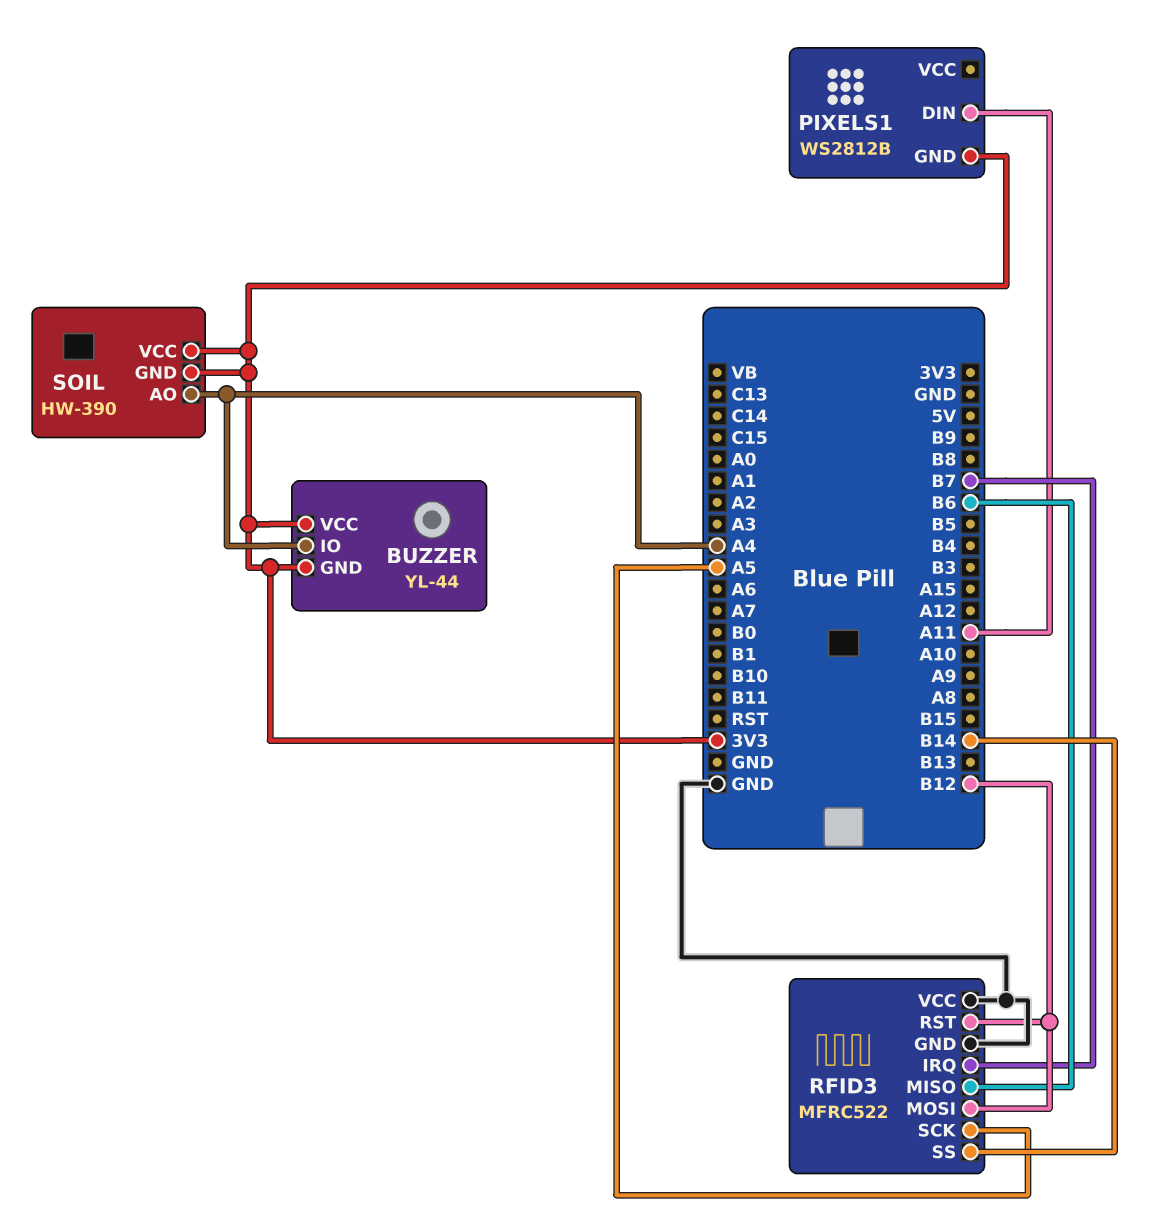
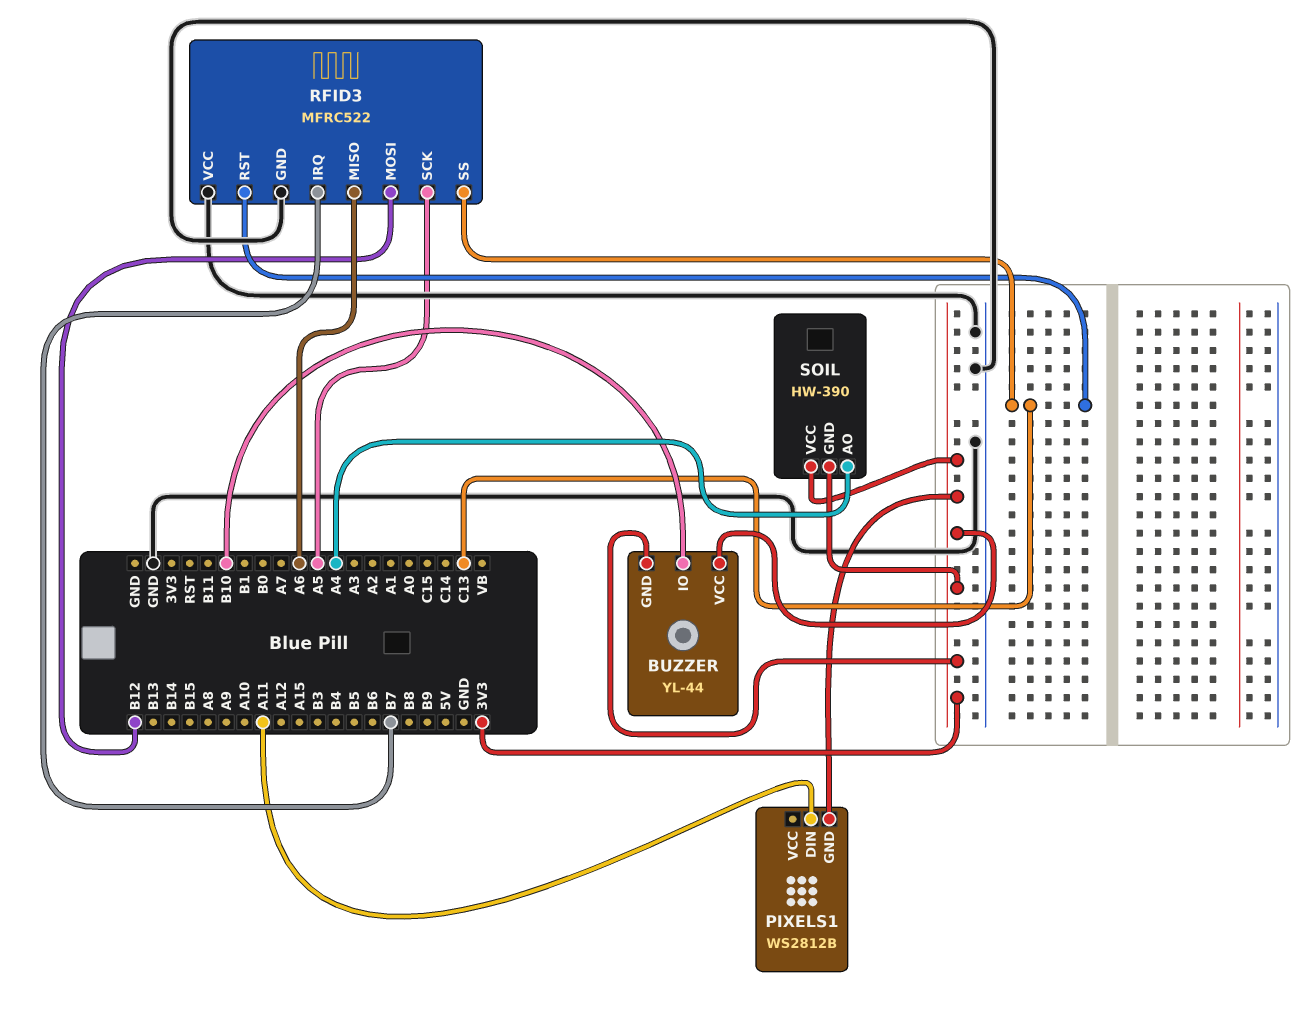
BUZZER pin IO: A4 -> B10
RFID3 pin MISO: B6 -> A6
RFID3 pin RST: B12 -> C13
RFID3 pin SS: B14 -> C13

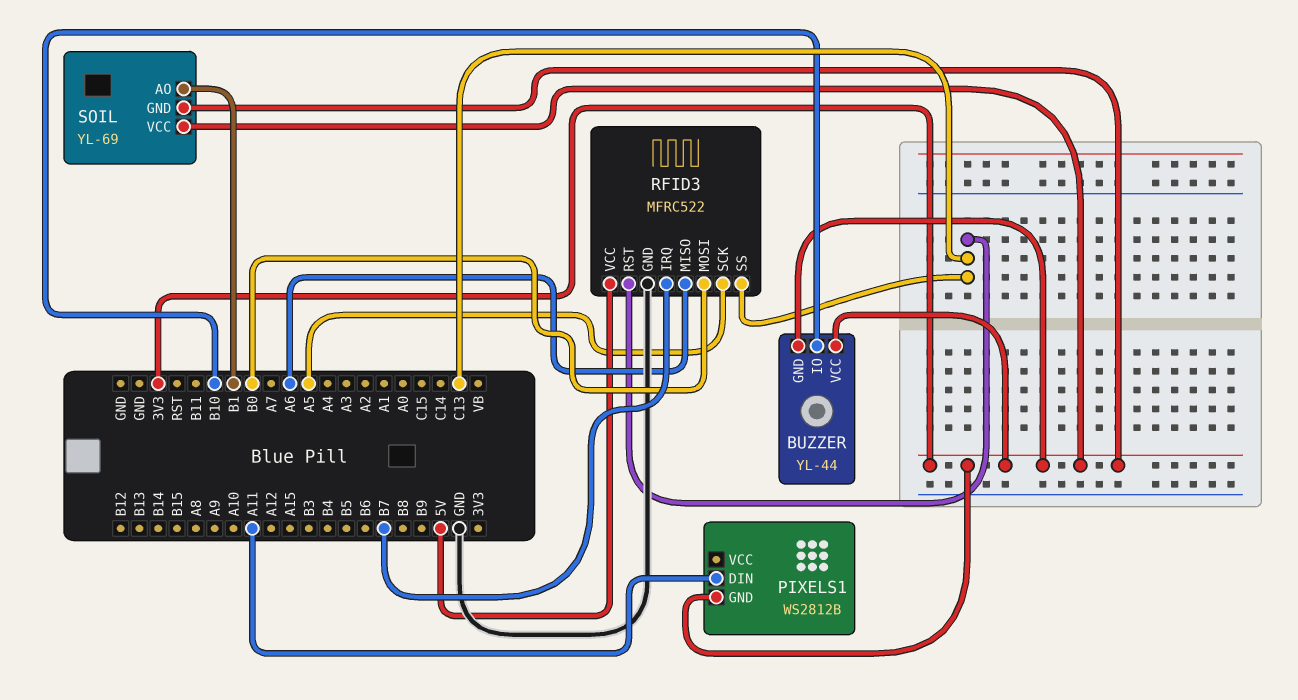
RFID3 pin MOSI: B12 -> B0
RFID3 pin VCC: GND -> 5V
SOIL: HW-390 -> YL-69
SOIL pin AO: A4 -> B1

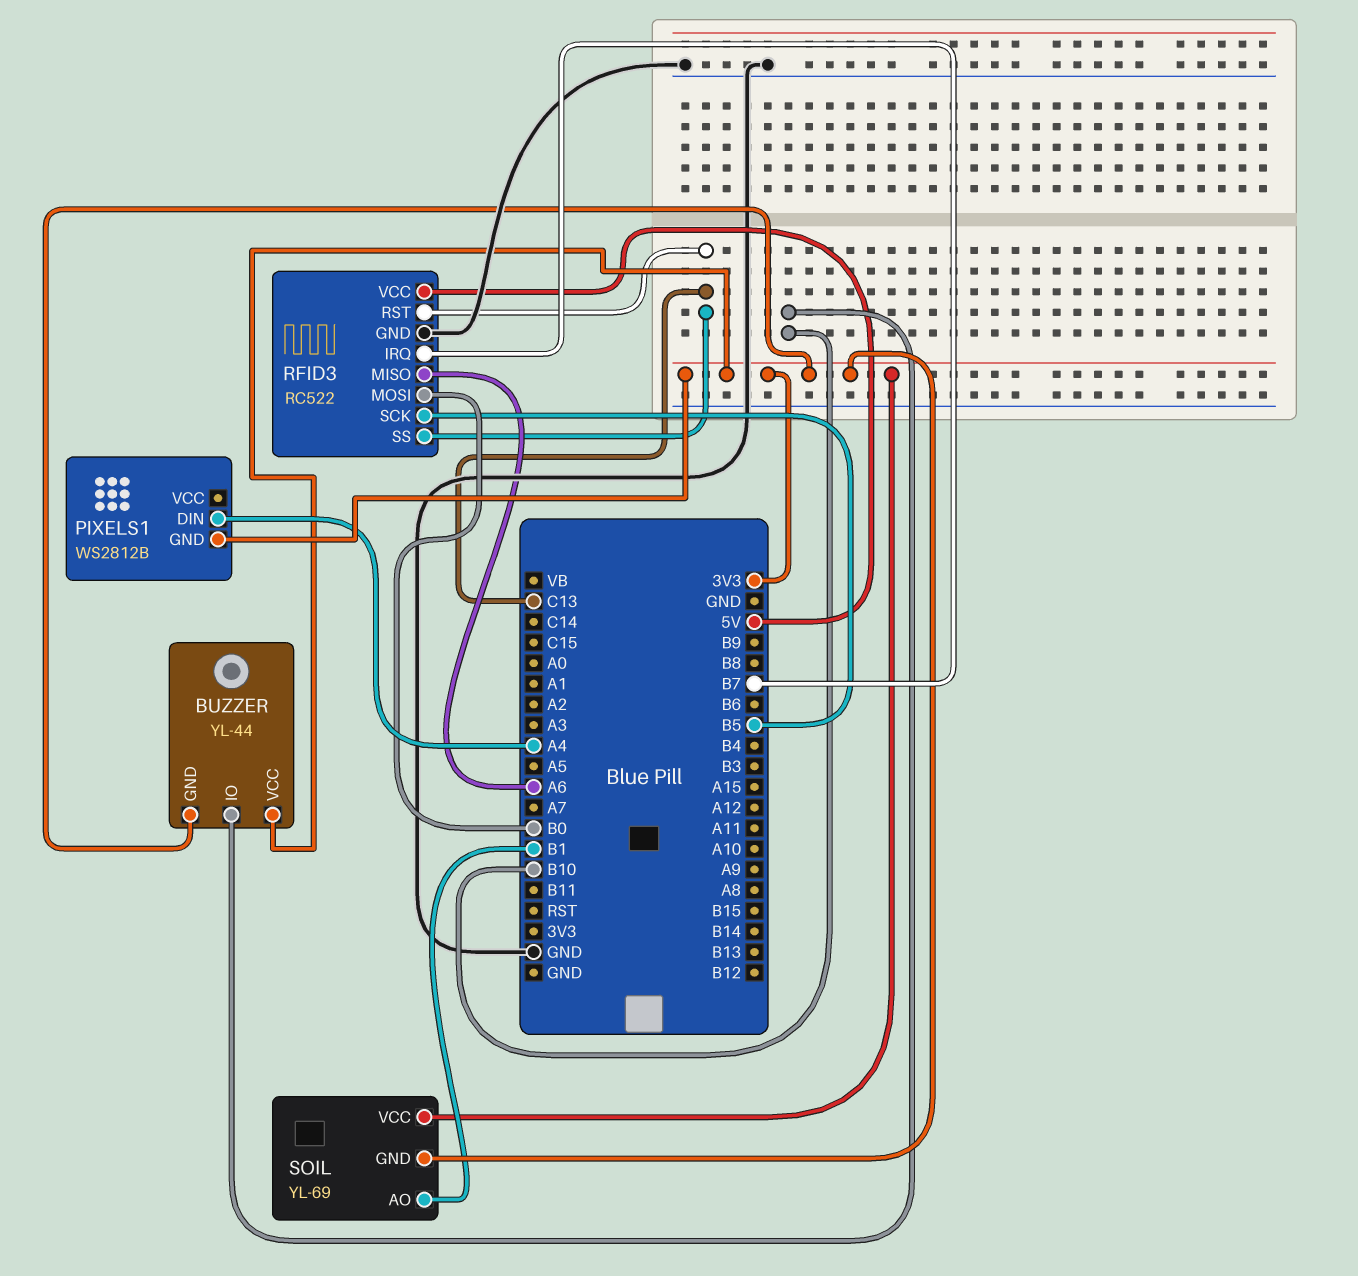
PIXELS1 pin DIN: A11 -> A4
RFID3: MFRC522 -> RC522
RFID3 pin SCK: A5 -> B5

